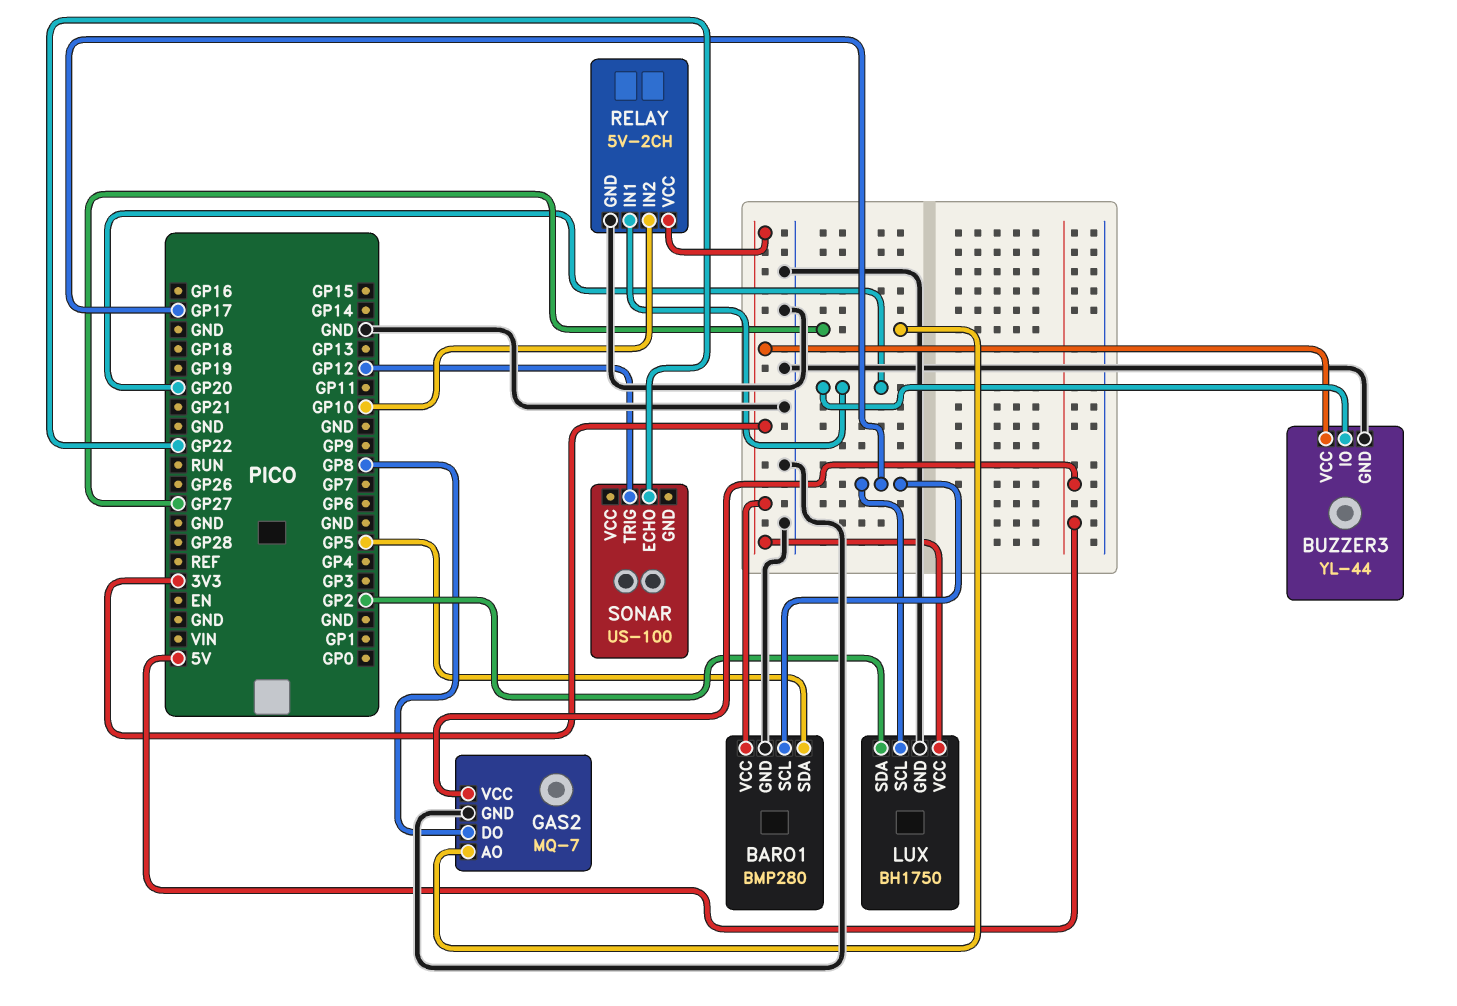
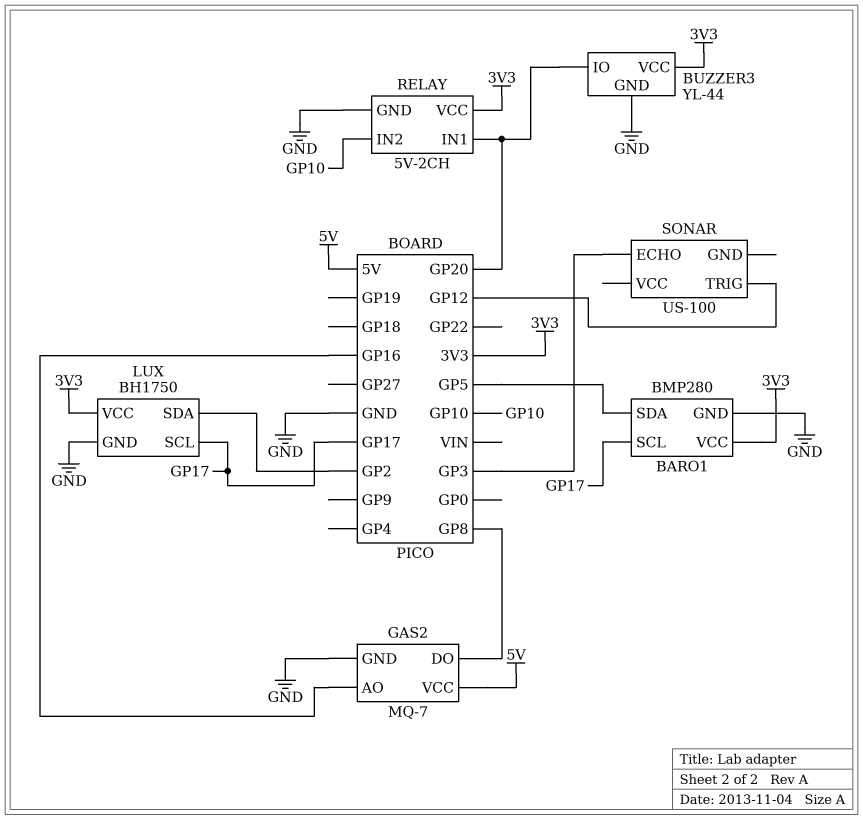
GAS2 pin AO: GP27 -> GP16
SONAR pin ECHO: GP22 -> GP3

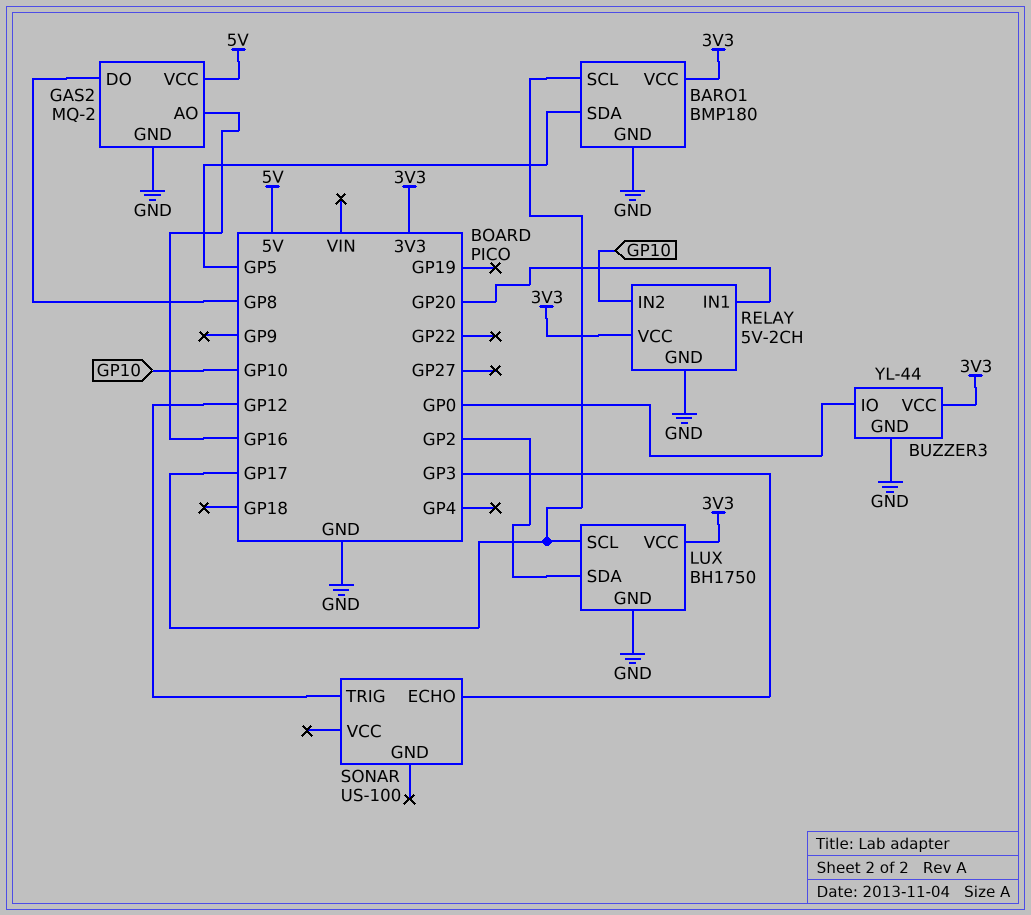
BARO1: BMP280 -> BMP180
BUZZER3 pin IO: GP20 -> GP0
GAS2: MQ-7 -> MQ-2

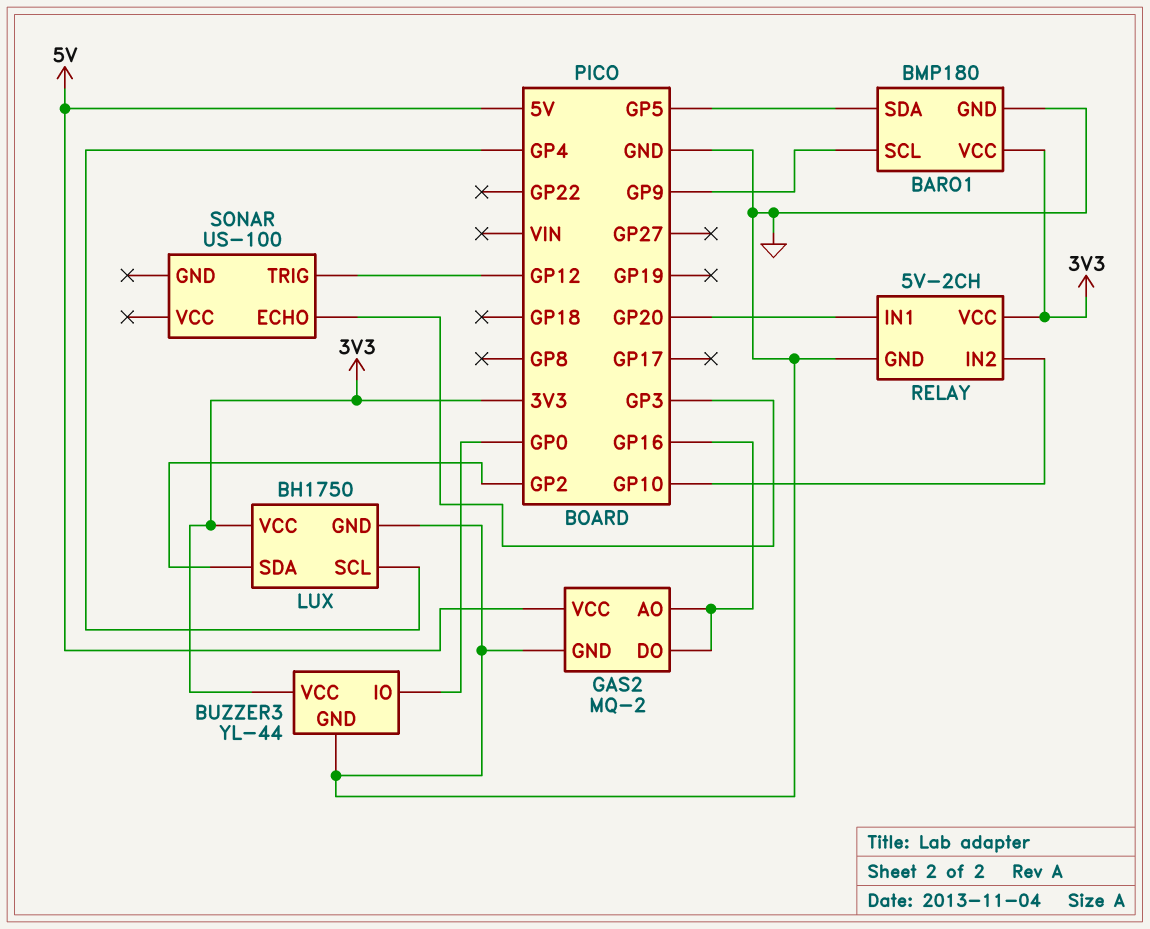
BARO1 pin SCL: GP17 -> GP9
GAS2 pin DO: GP8 -> GP16
LUX pin SCL: GP17 -> GP4

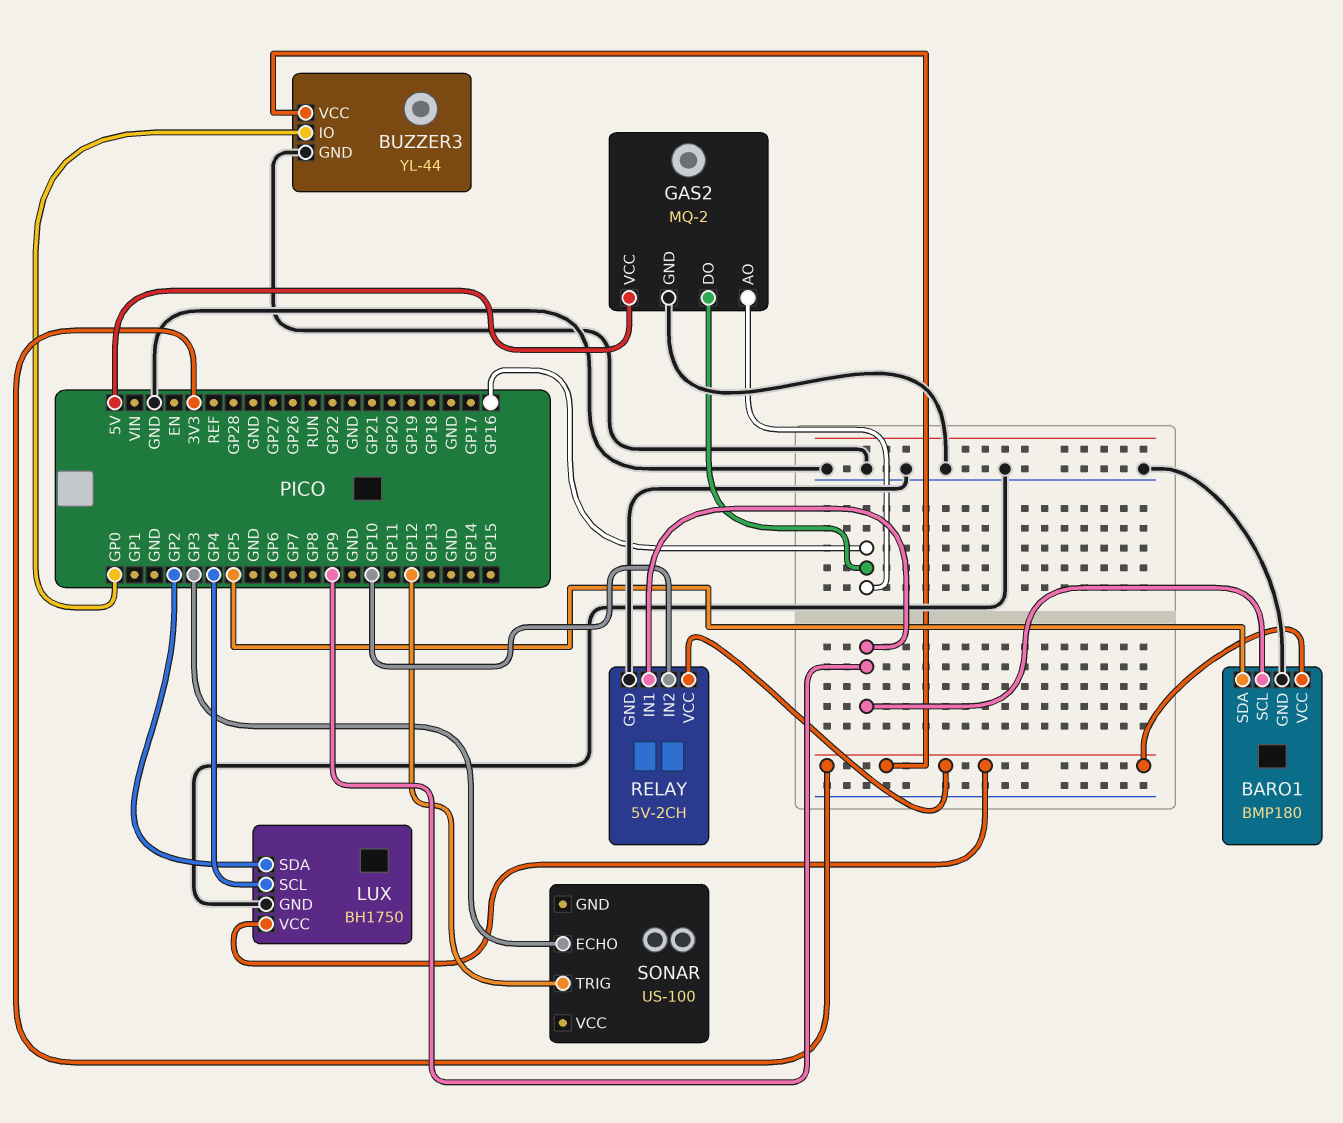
RELAY pin IN1: GP20 -> GP9

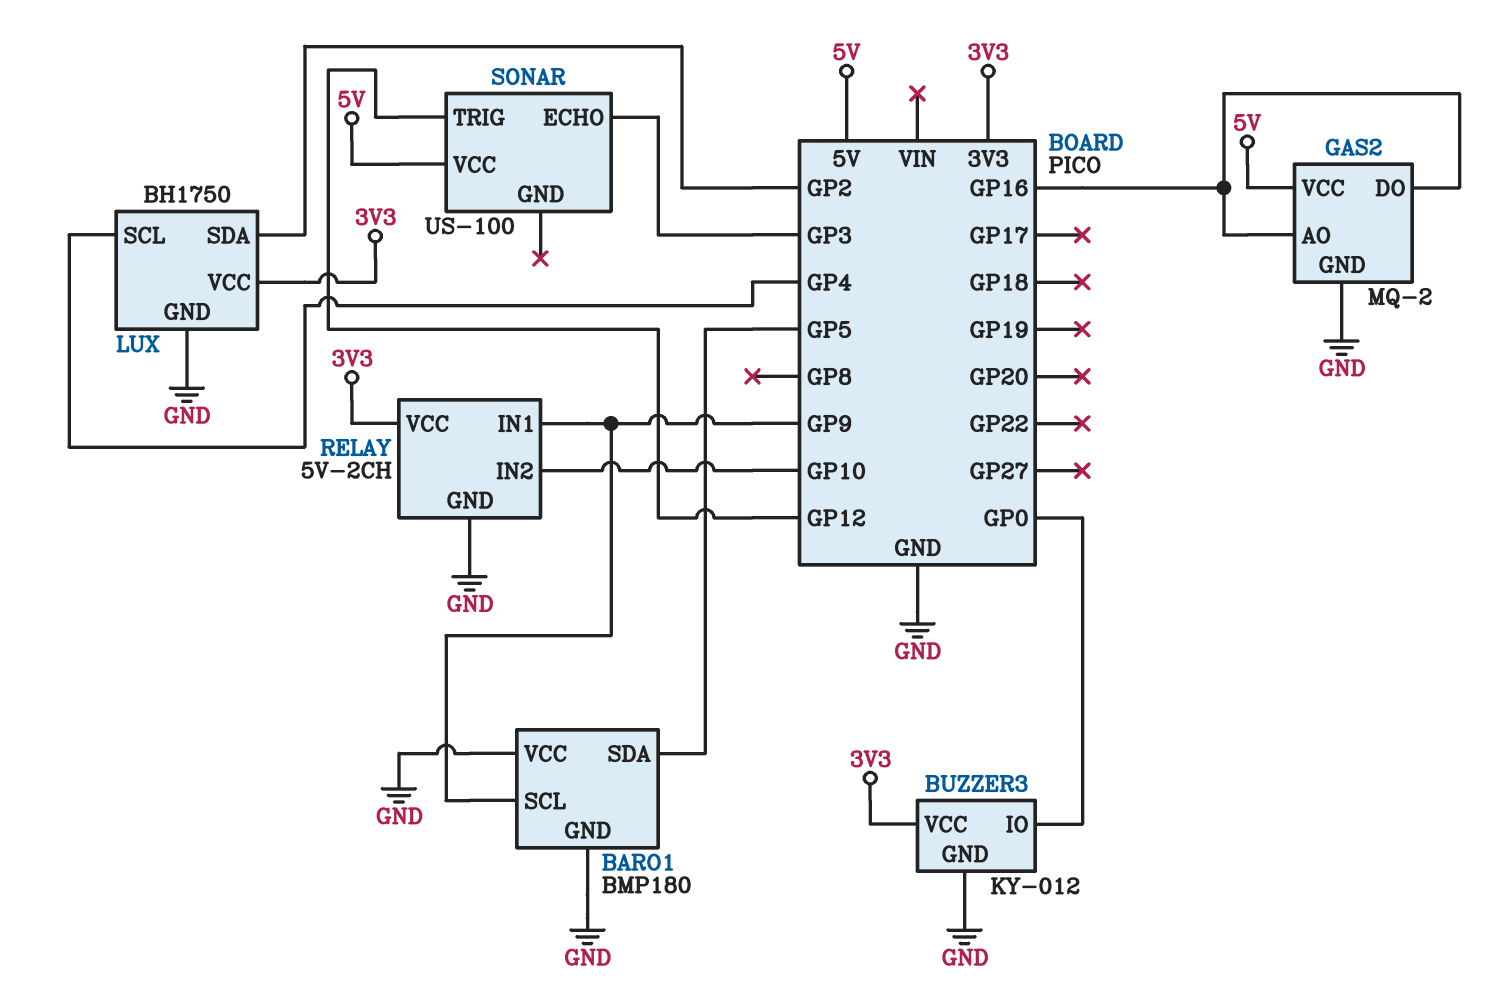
BARO1 pin VCC: 3V3 -> GND
BUZZER3: YL-44 -> KY-012
SONAR pin VCC: none -> 5V

